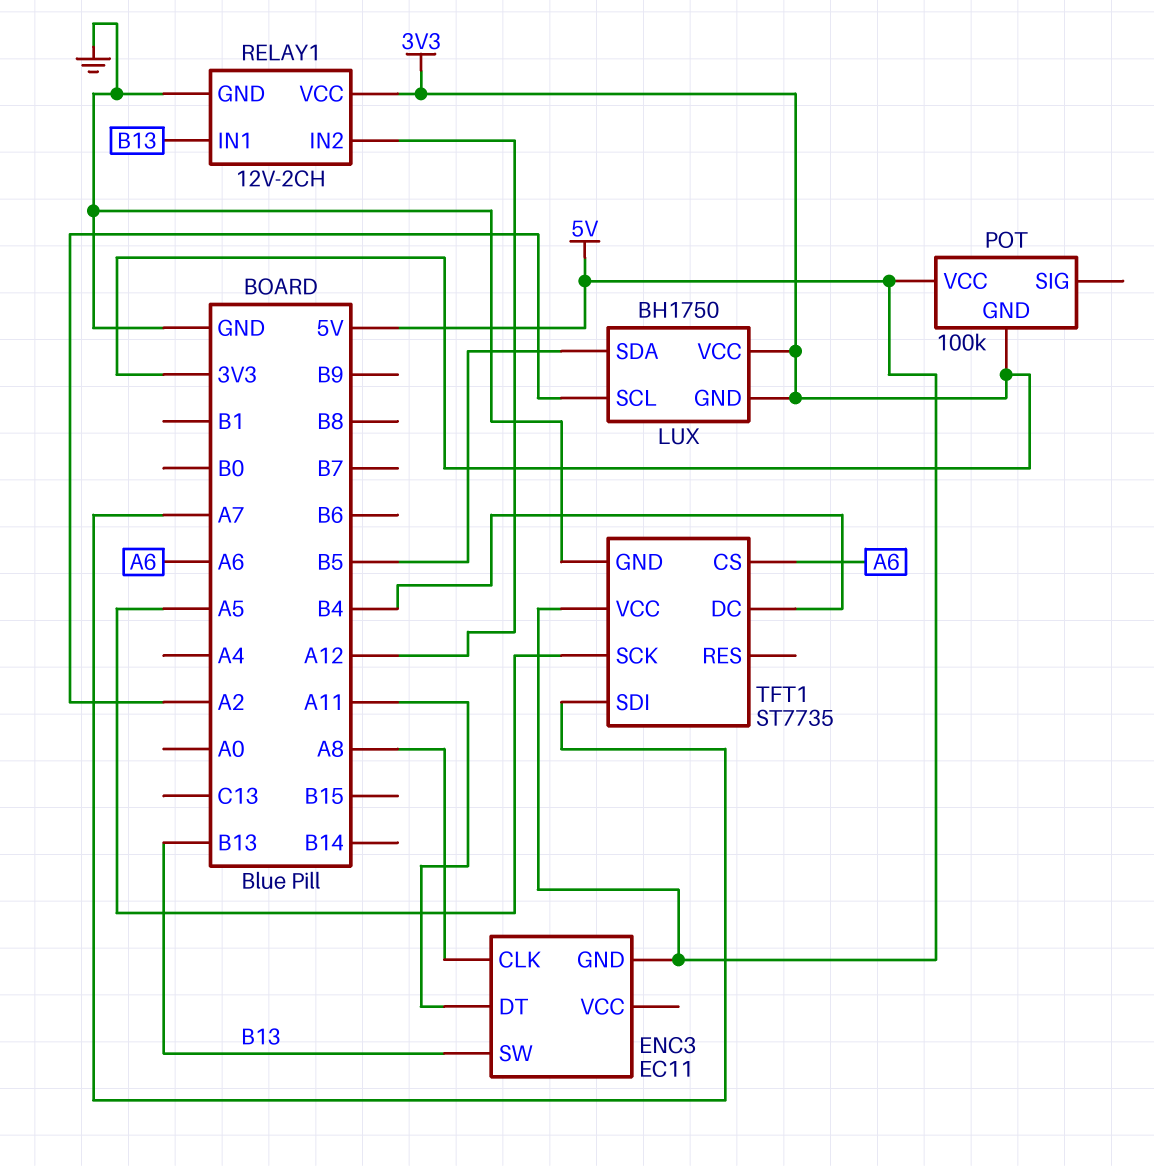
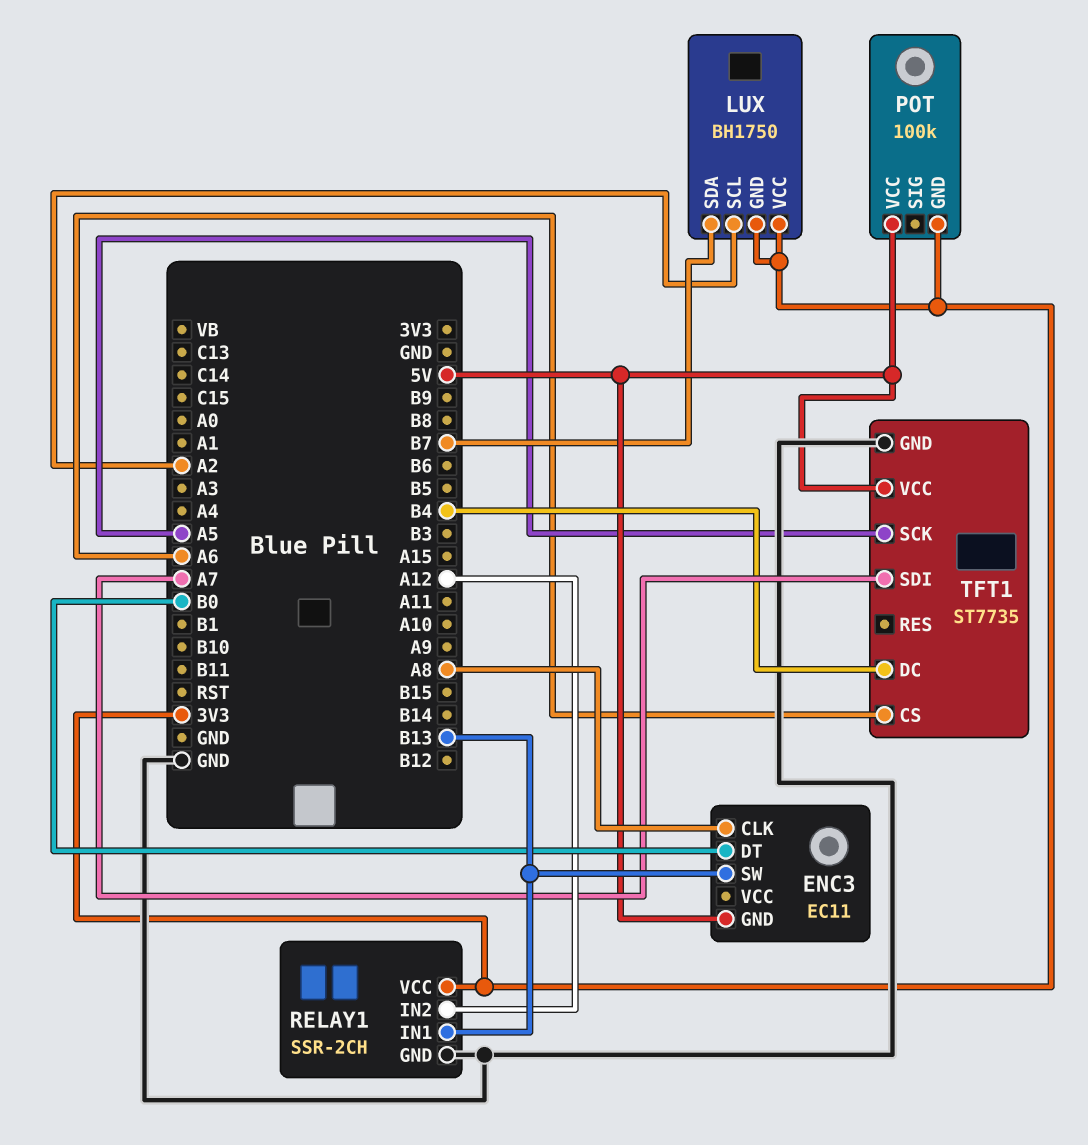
ENC3 pin DT: A11 -> B0
LUX pin SDA: B5 -> B7
RELAY1: 12V-2CH -> SSR-2CH

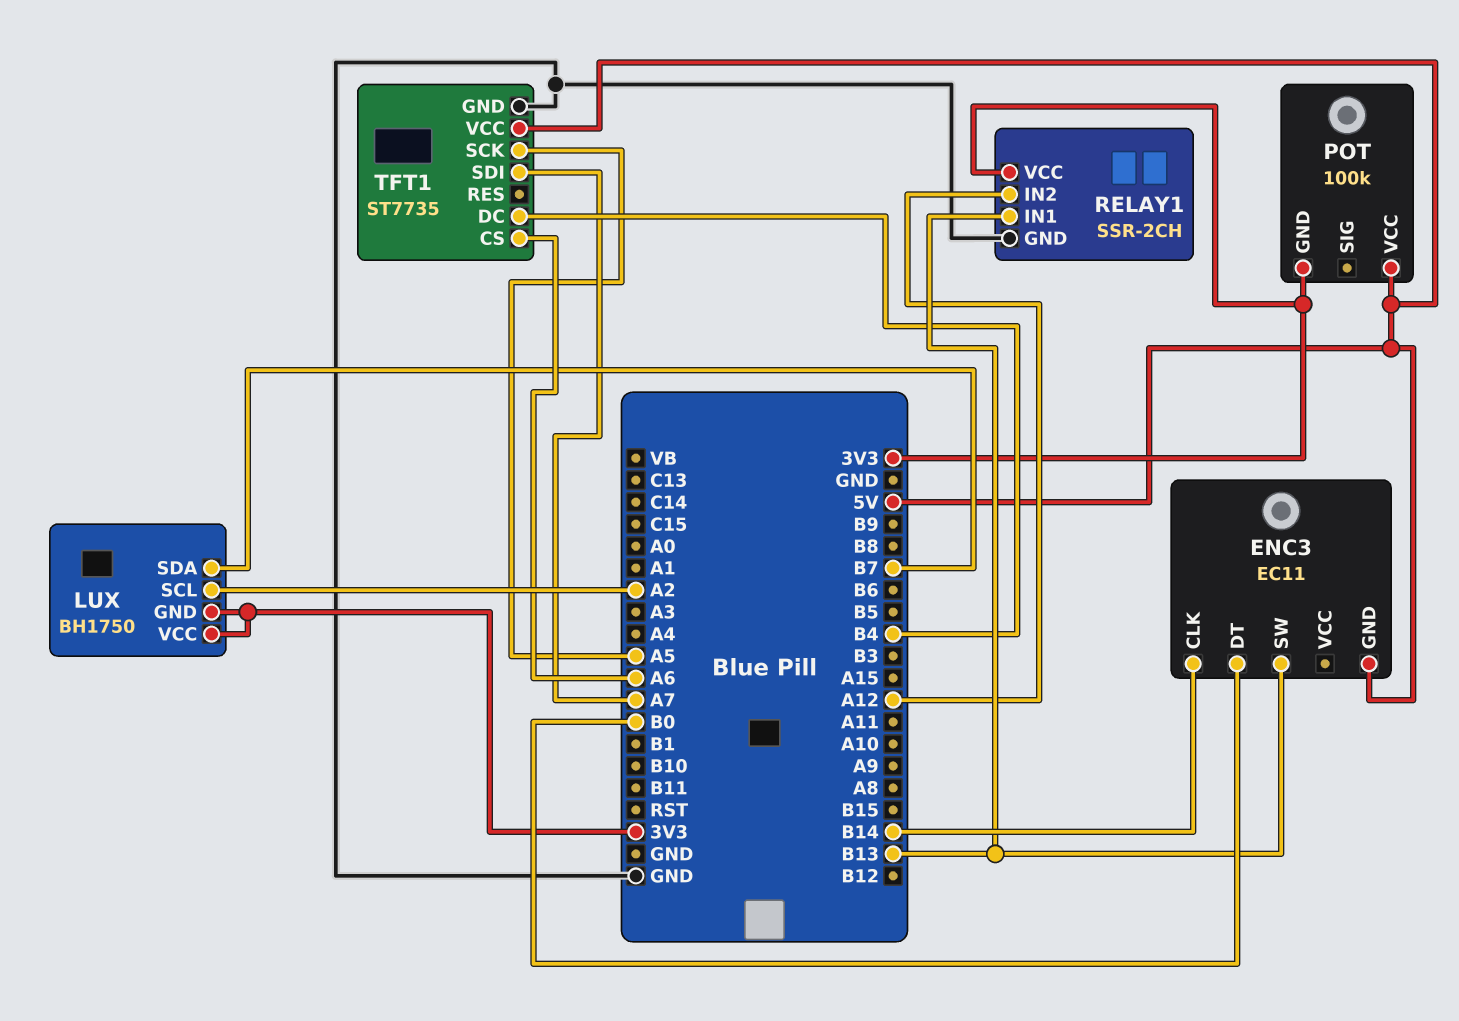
ENC3 pin CLK: A8 -> B14

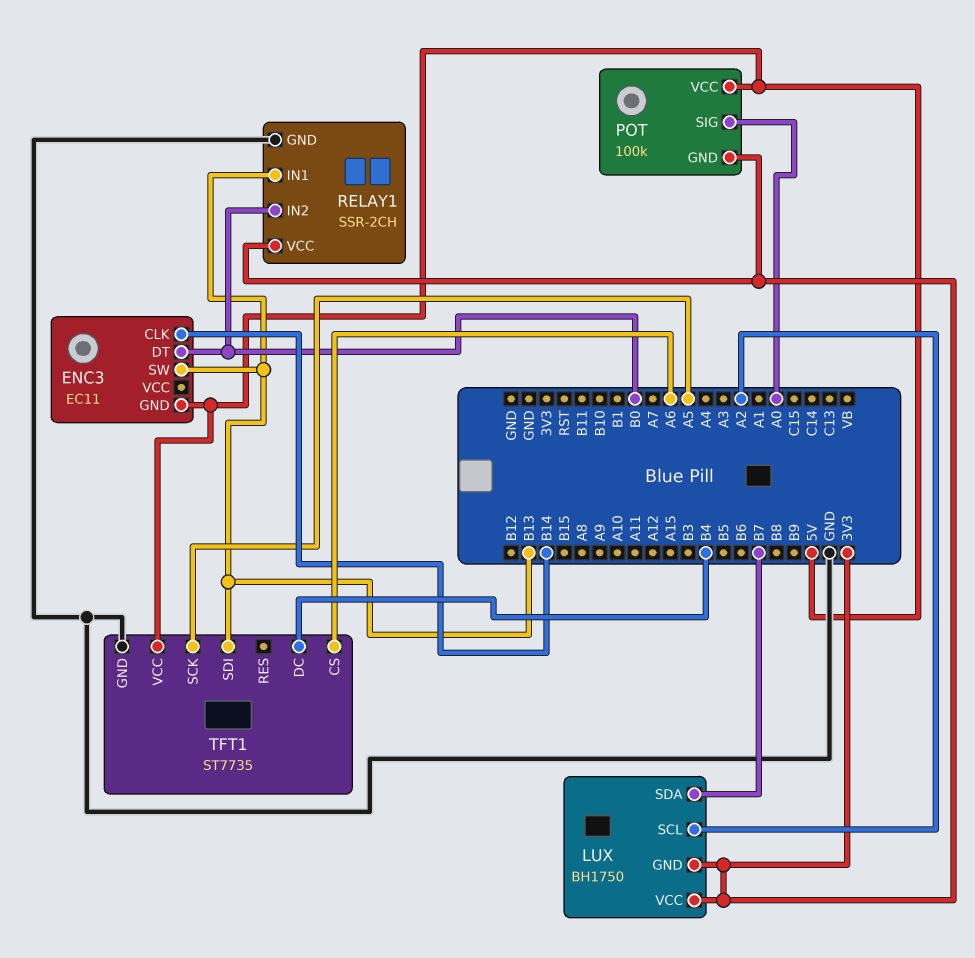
POT pin SIG: none -> A0
RELAY1 pin IN2: A12 -> B0
TFT1 pin SDI: A7 -> B13

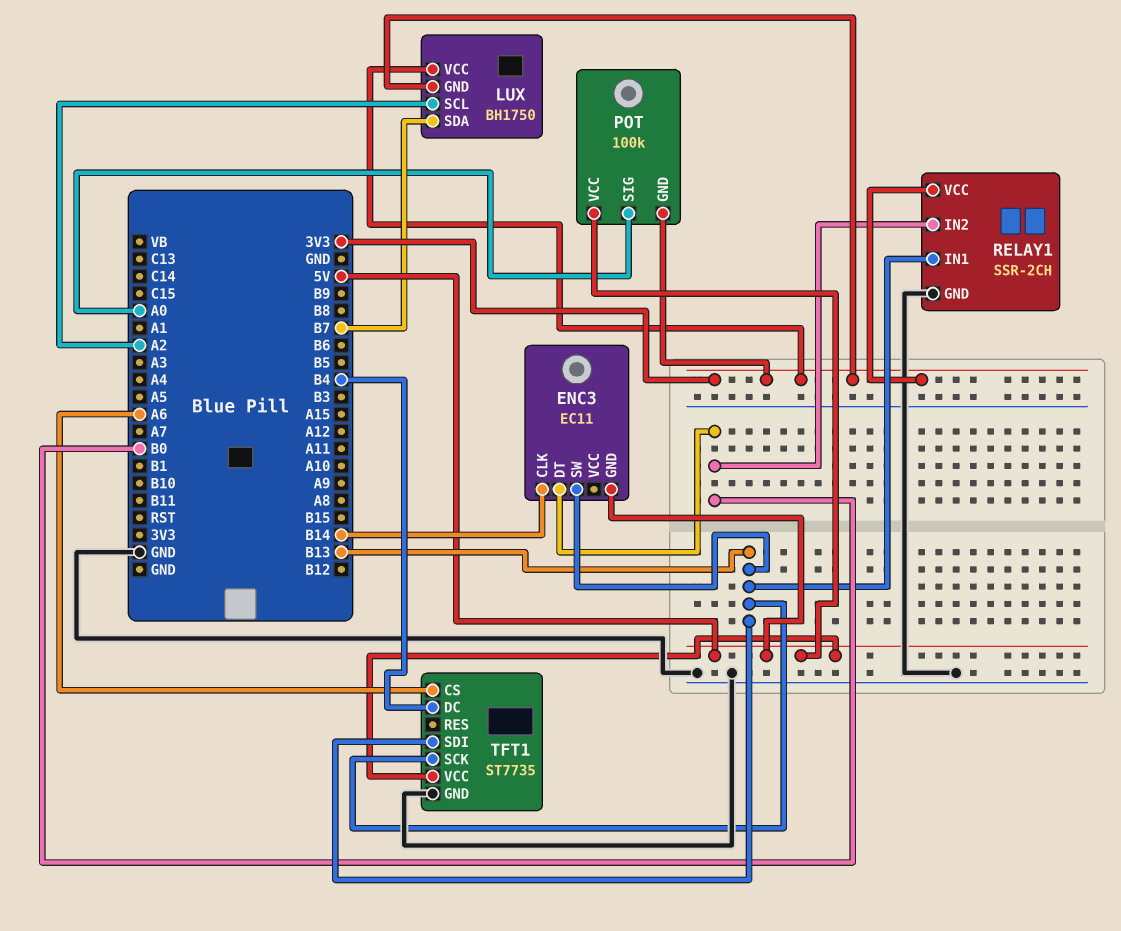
TFT1 pin SCK: A5 -> B13

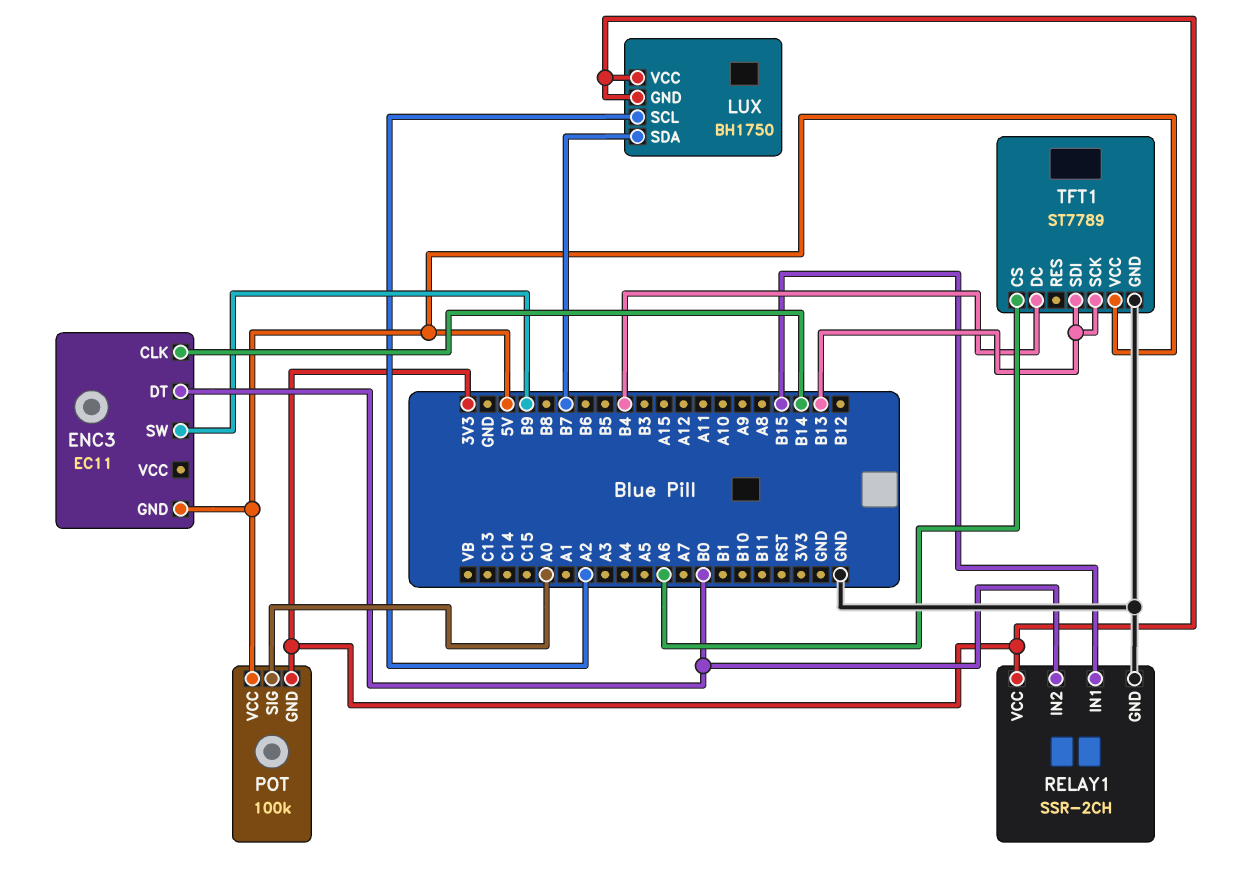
ENC3 pin SW: B13 -> B9
RELAY1 pin IN1: B13 -> B15
TFT1: ST7735 -> ST7789

